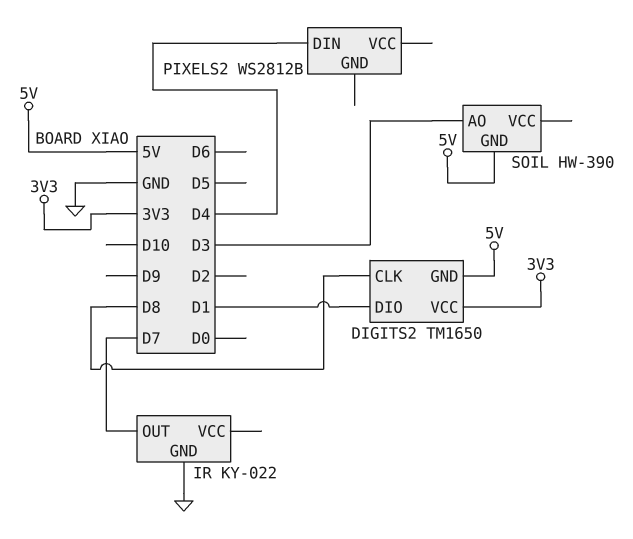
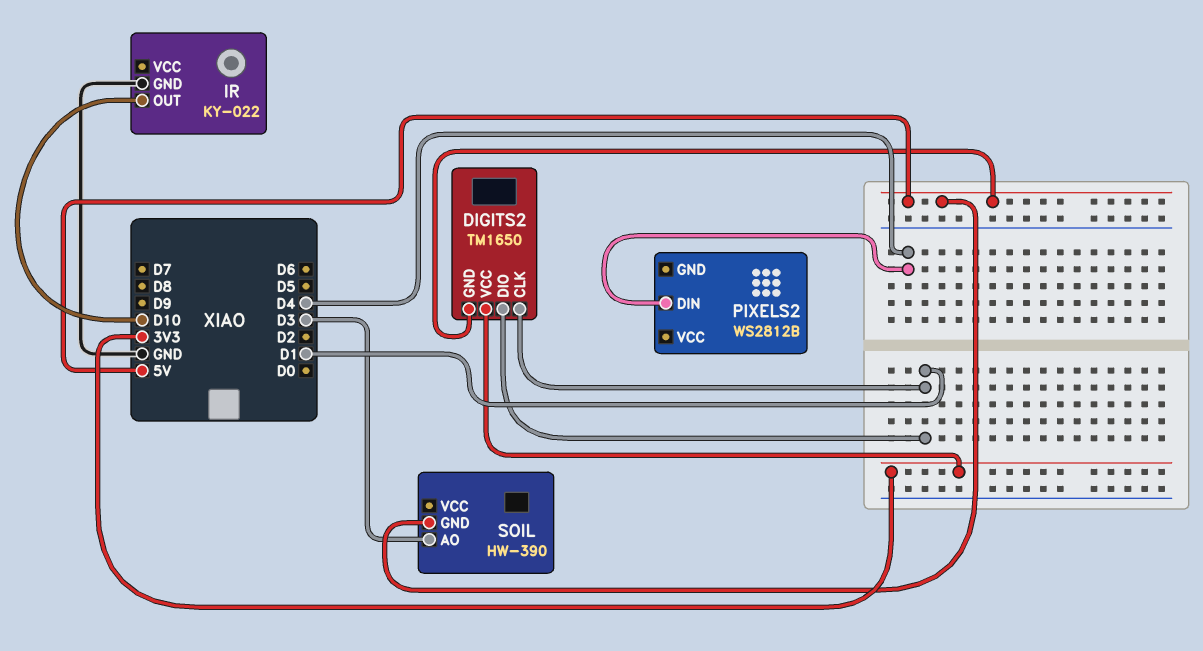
DIGITS2 pin CLK: D8 -> D1
IR pin OUT: D7 -> D10

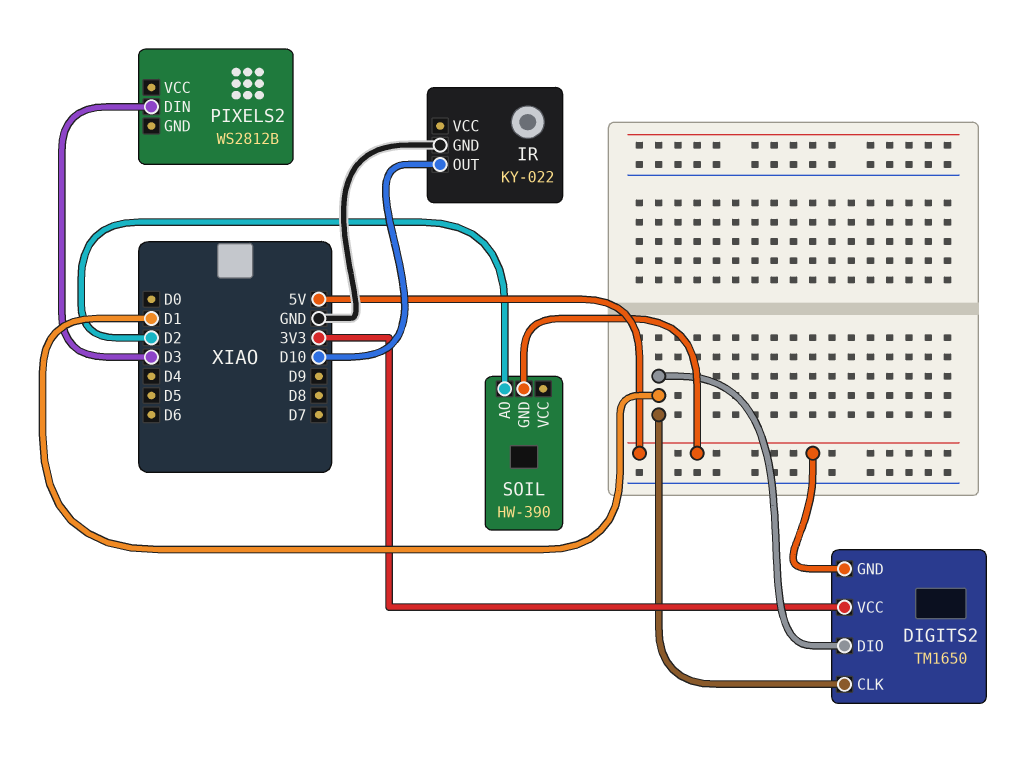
PIXELS2 pin DIN: D4 -> D3
SOIL pin AO: D3 -> D2

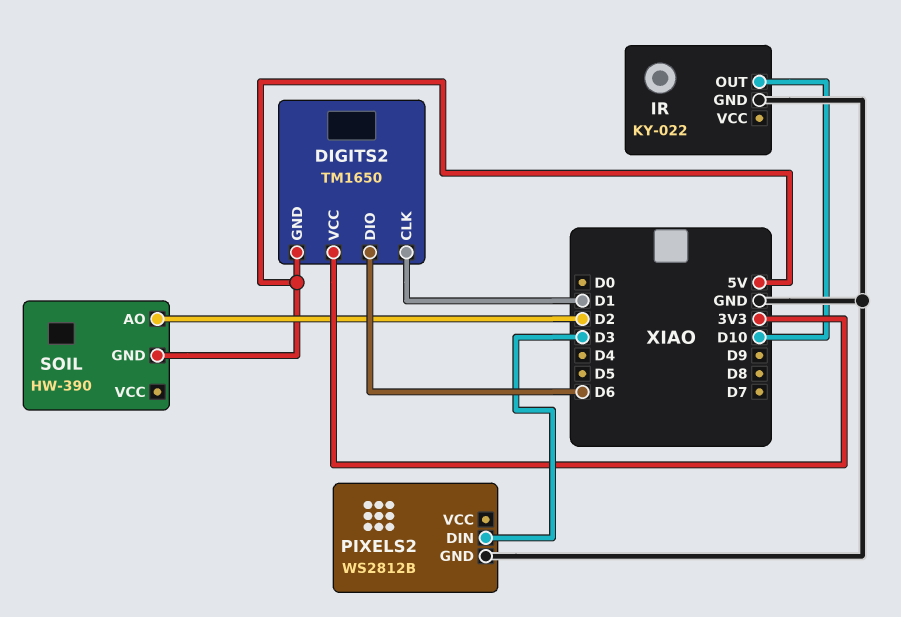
DIGITS2 pin DIO: D1 -> D6
PIXELS2 pin GND: none -> GND

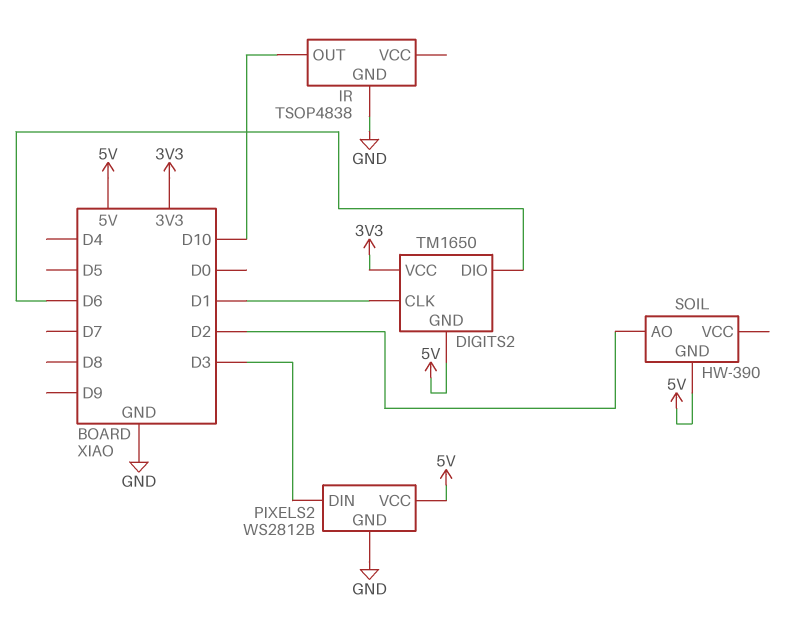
IR: KY-022 -> TSOP4838
PIXELS2 pin VCC: none -> 5V

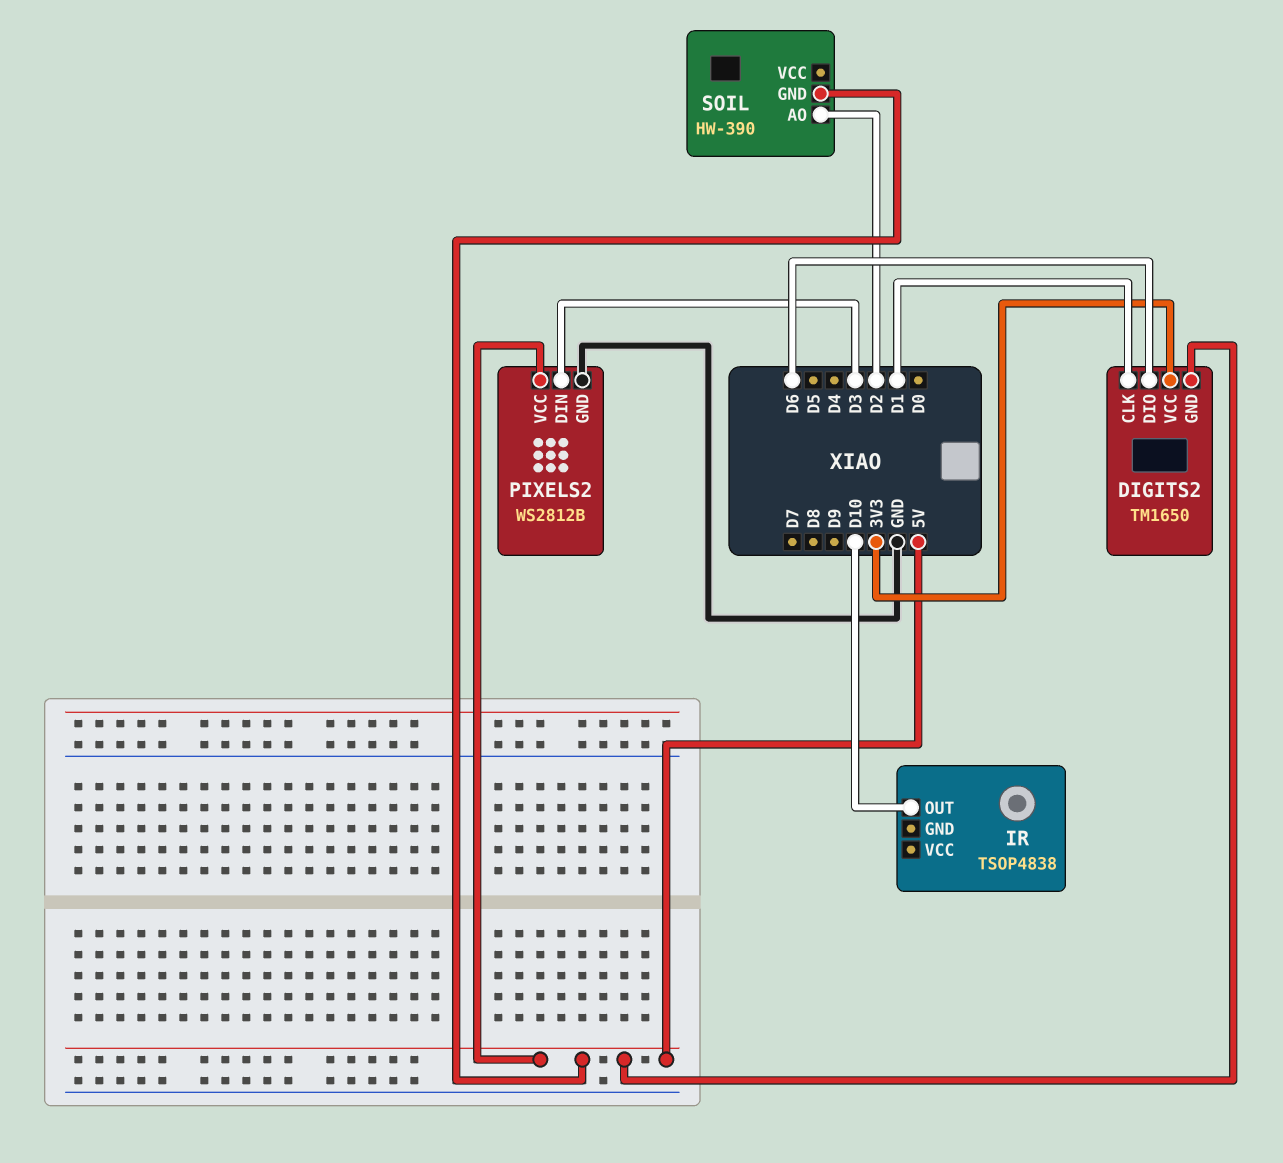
IR pin GND: GND -> none

